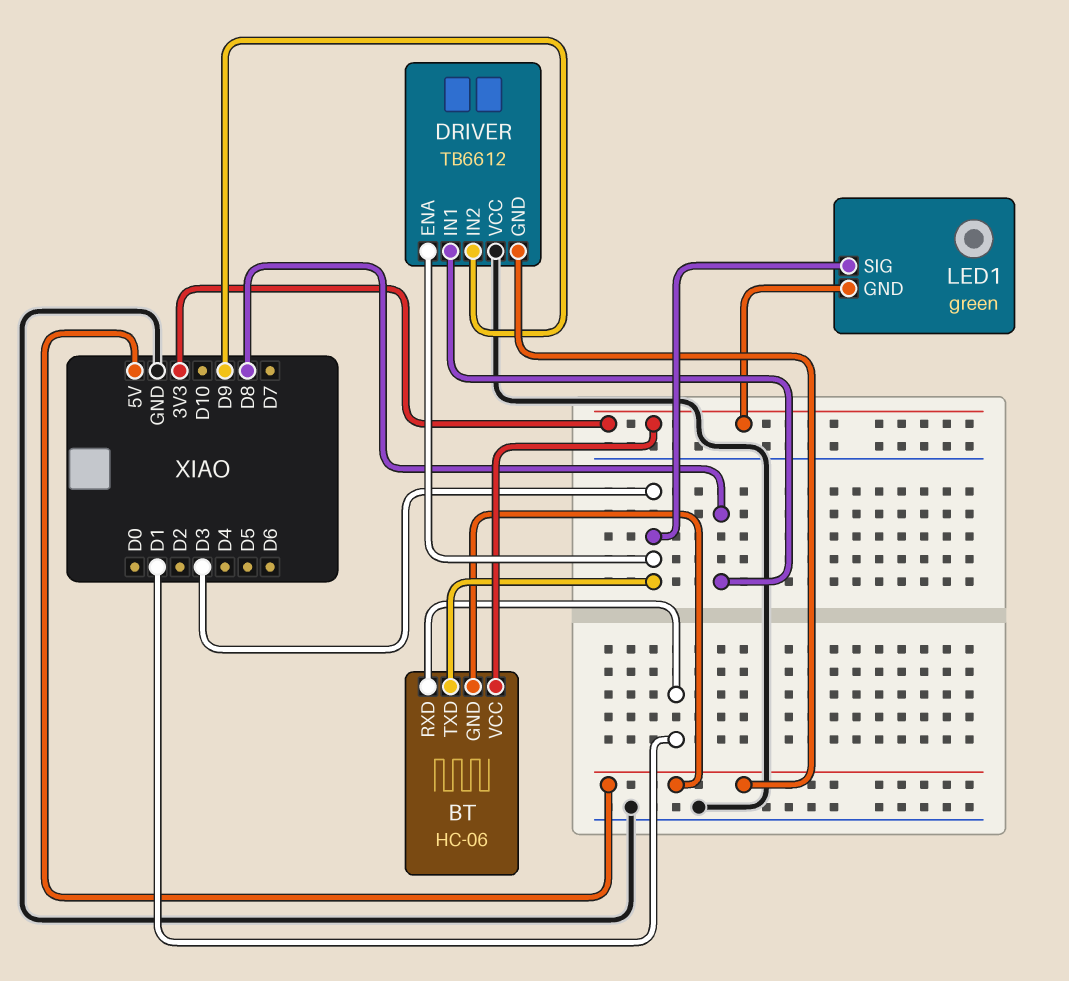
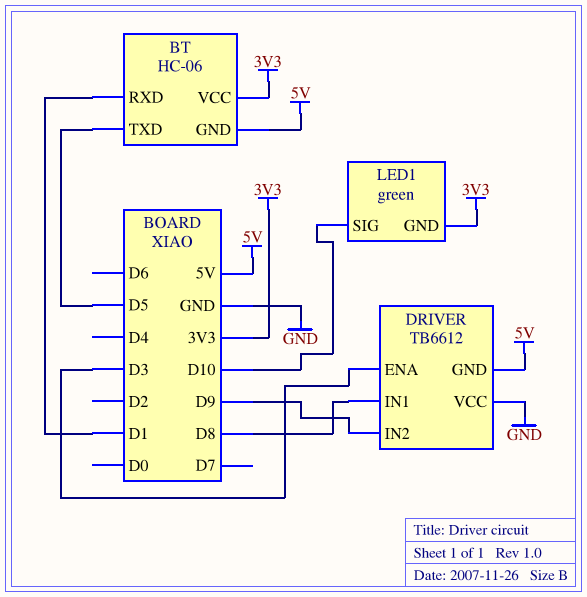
BT pin TXD: D3 -> D5
LED1 pin SIG: D3 -> D10

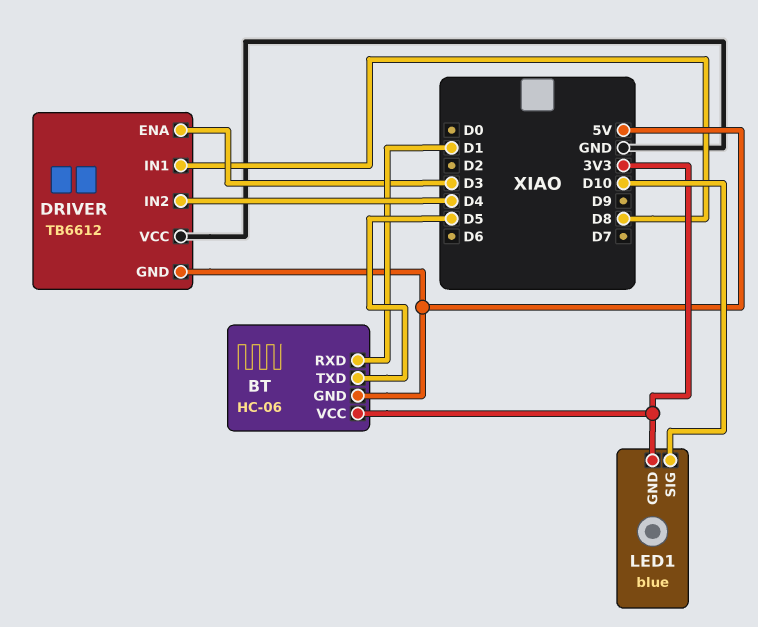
DRIVER pin IN2: D9 -> D4
LED1: green -> blue

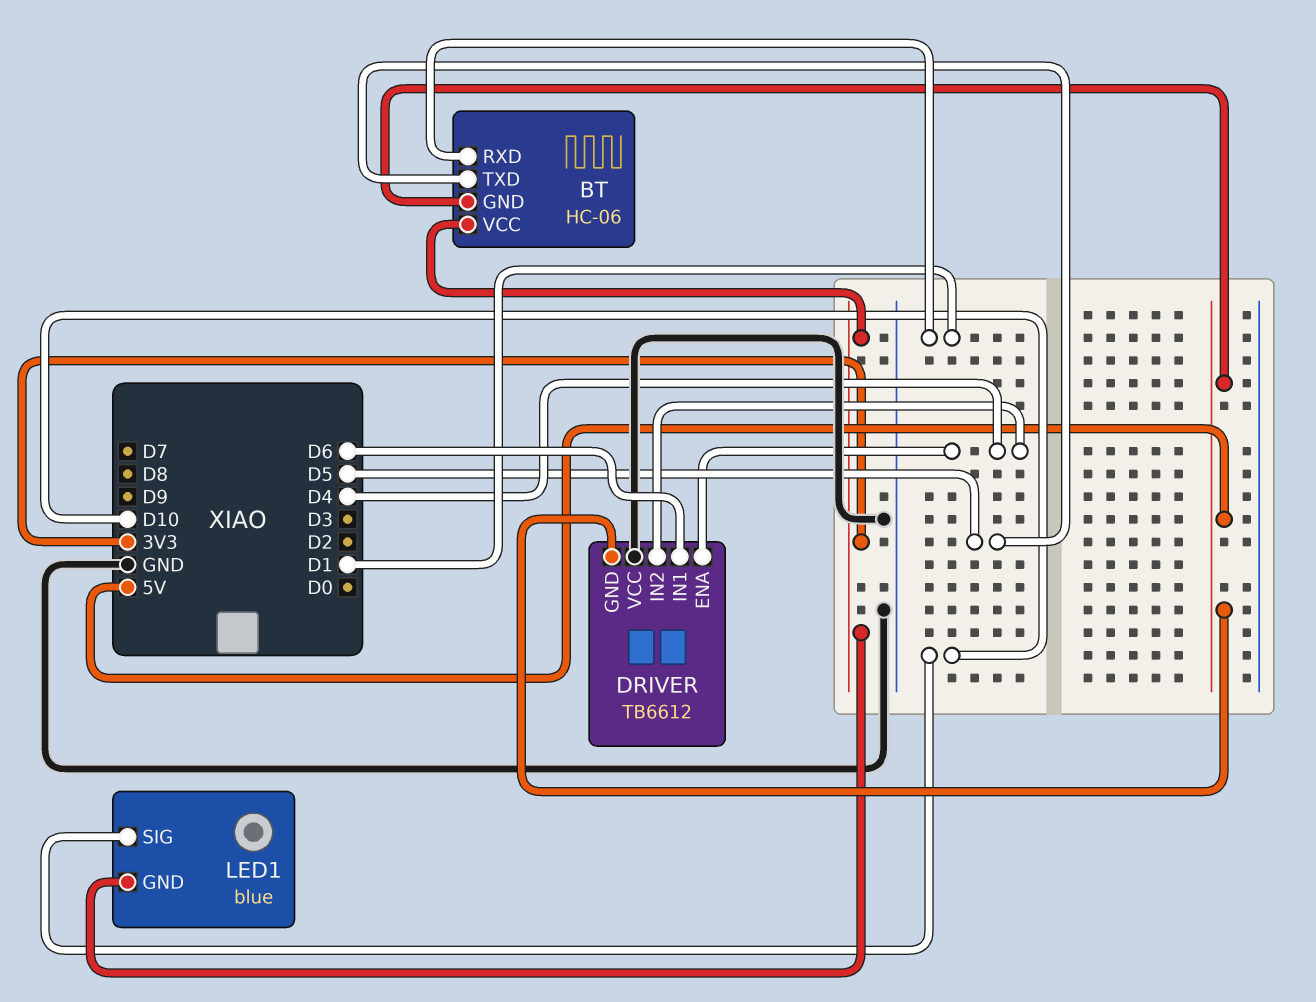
DRIVER pin ENA: D3 -> D4
DRIVER pin IN1: D8 -> D6

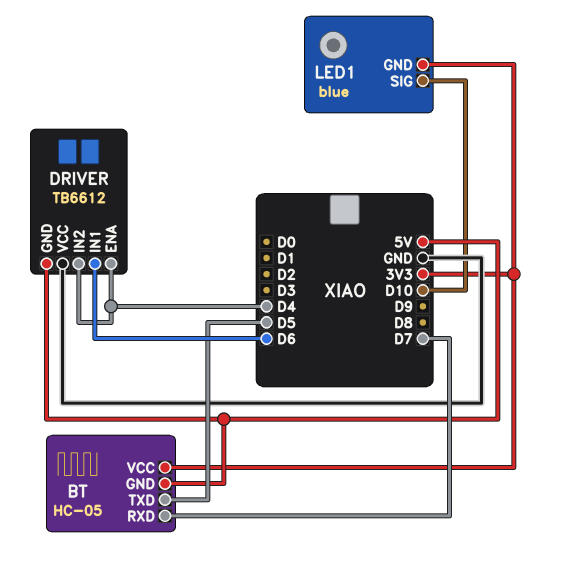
BT: HC-06 -> HC-05
BT pin RXD: D1 -> D7

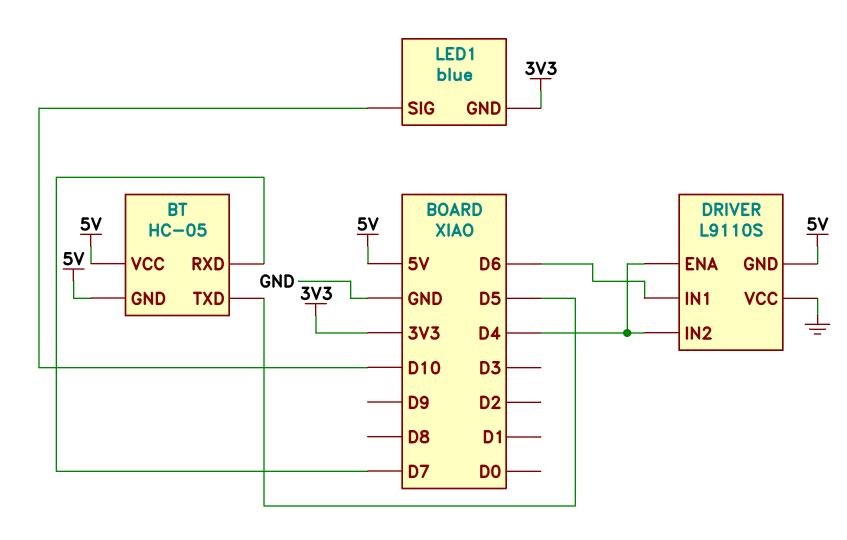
BT pin VCC: 3V3 -> 5V
DRIVER: TB6612 -> L9110S

